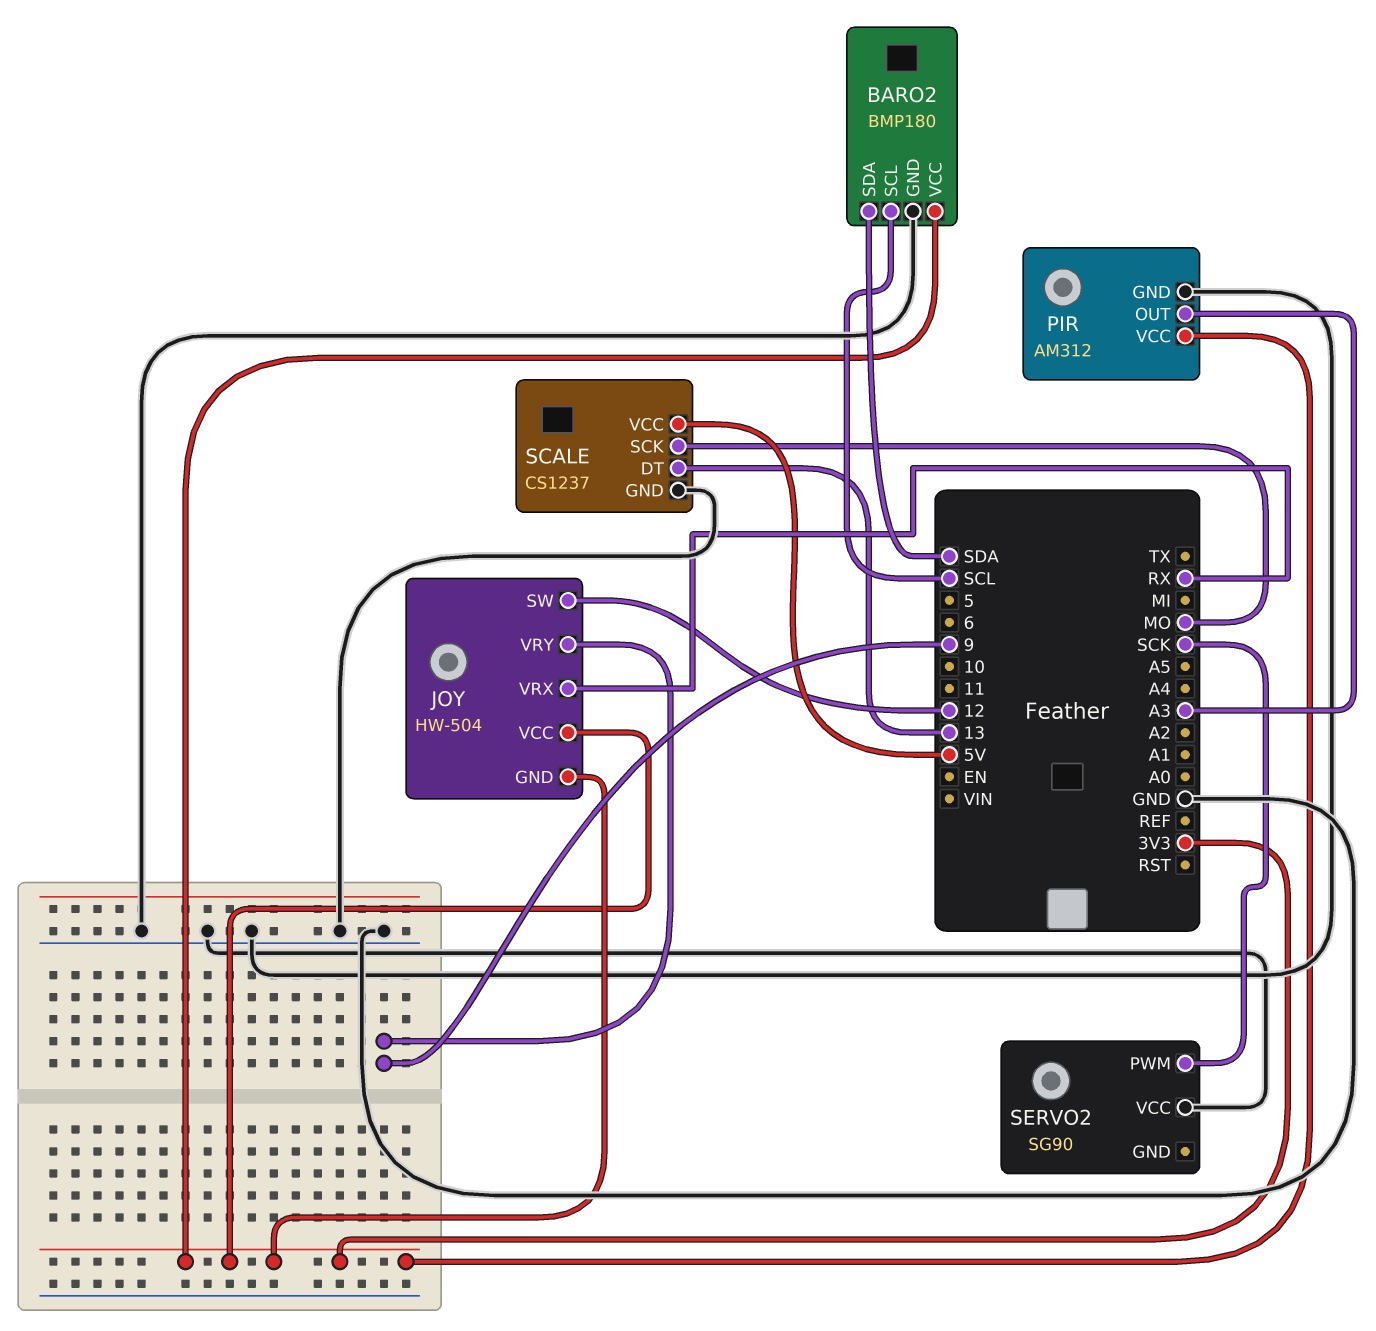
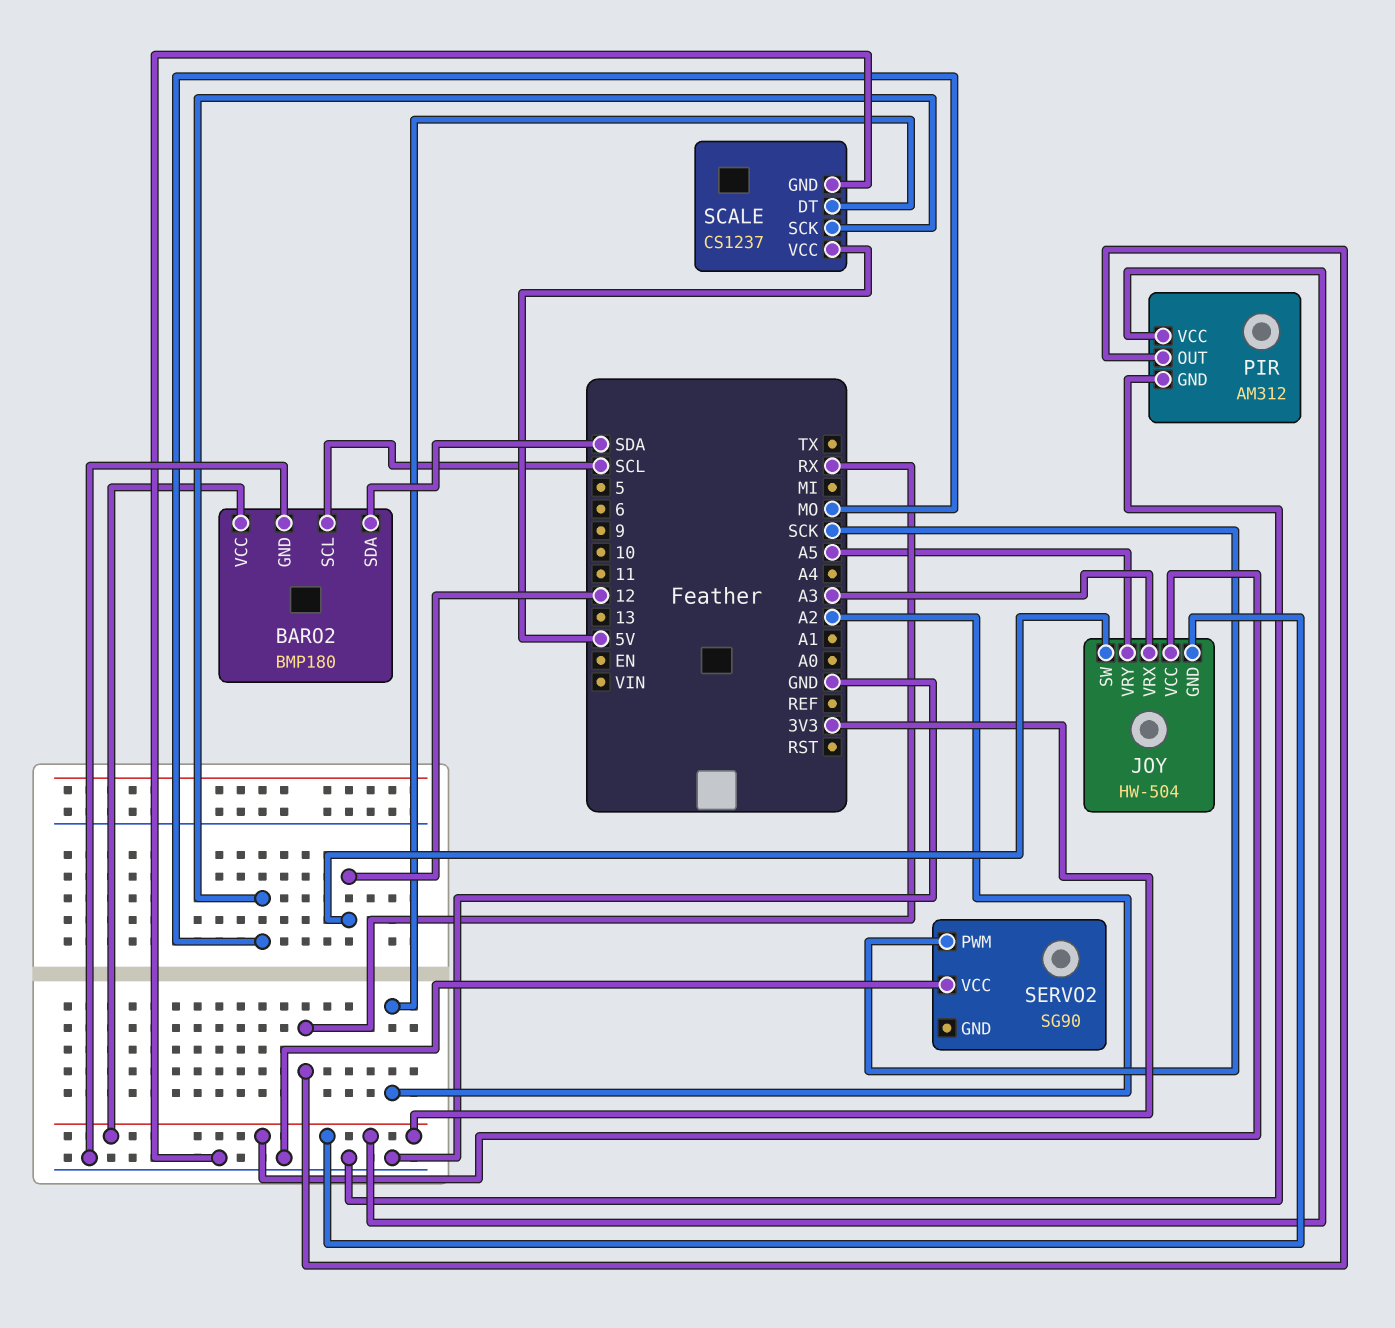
JOY pin VRX: RX -> A3
JOY pin VRY: 9 -> A5
PIR pin OUT: A3 -> RX
SCALE pin DT: 13 -> A2

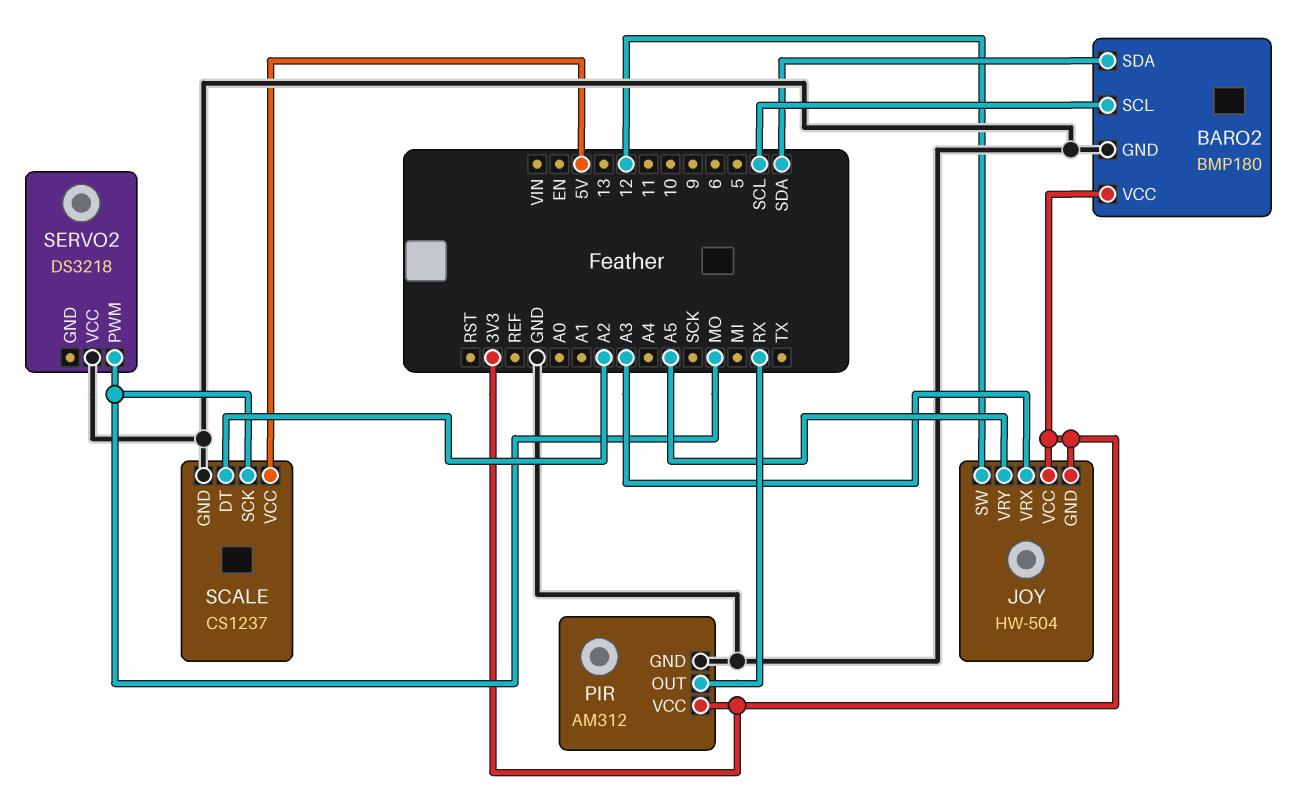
SERVO2: SG90 -> DS3218
SERVO2 pin PWM: SCK -> MO

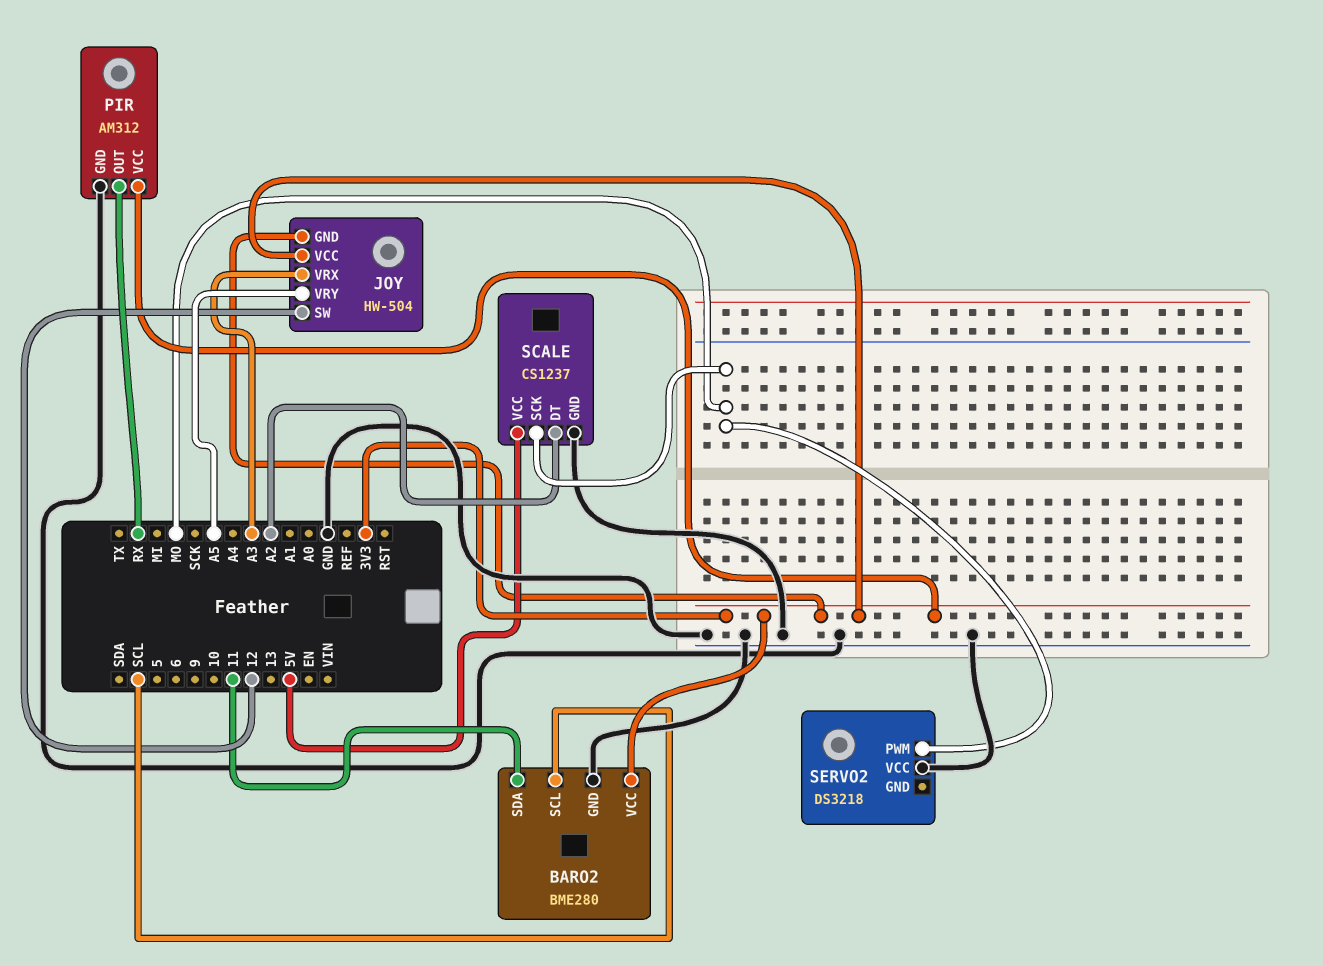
BARO2: BMP180 -> BME280
BARO2 pin SDA: SDA -> 11

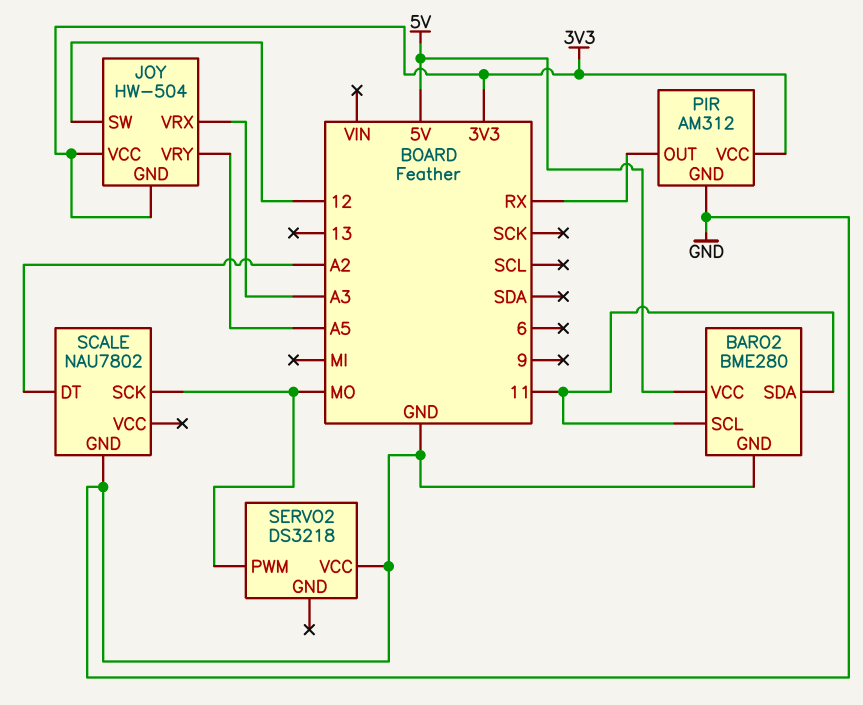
BARO2 pin SCL: SCL -> 11
BARO2 pin VCC: 3V3 -> 5V
SCALE: CS1237 -> NAU7802
SCALE pin VCC: 5V -> none

